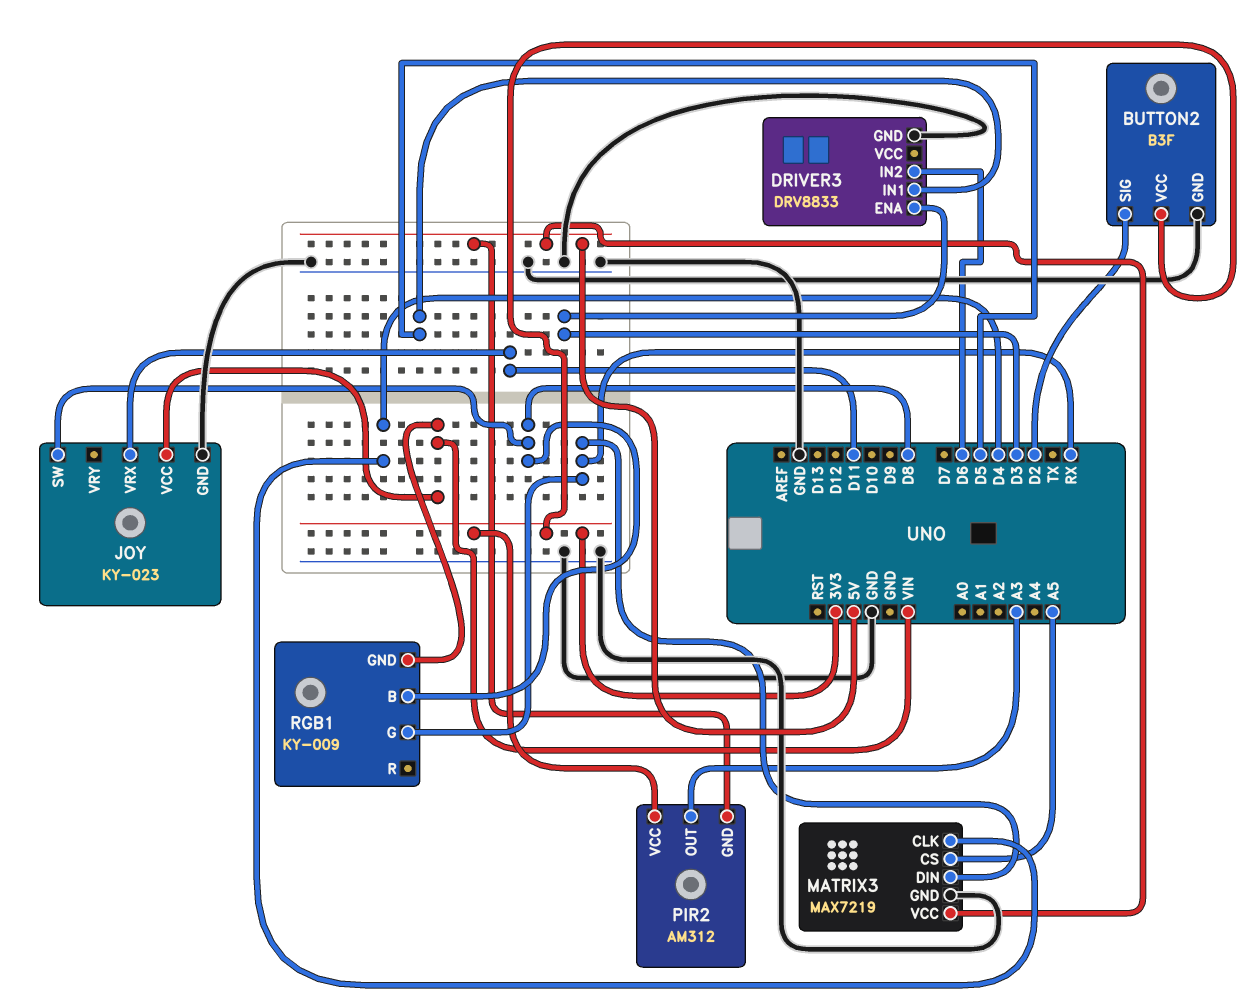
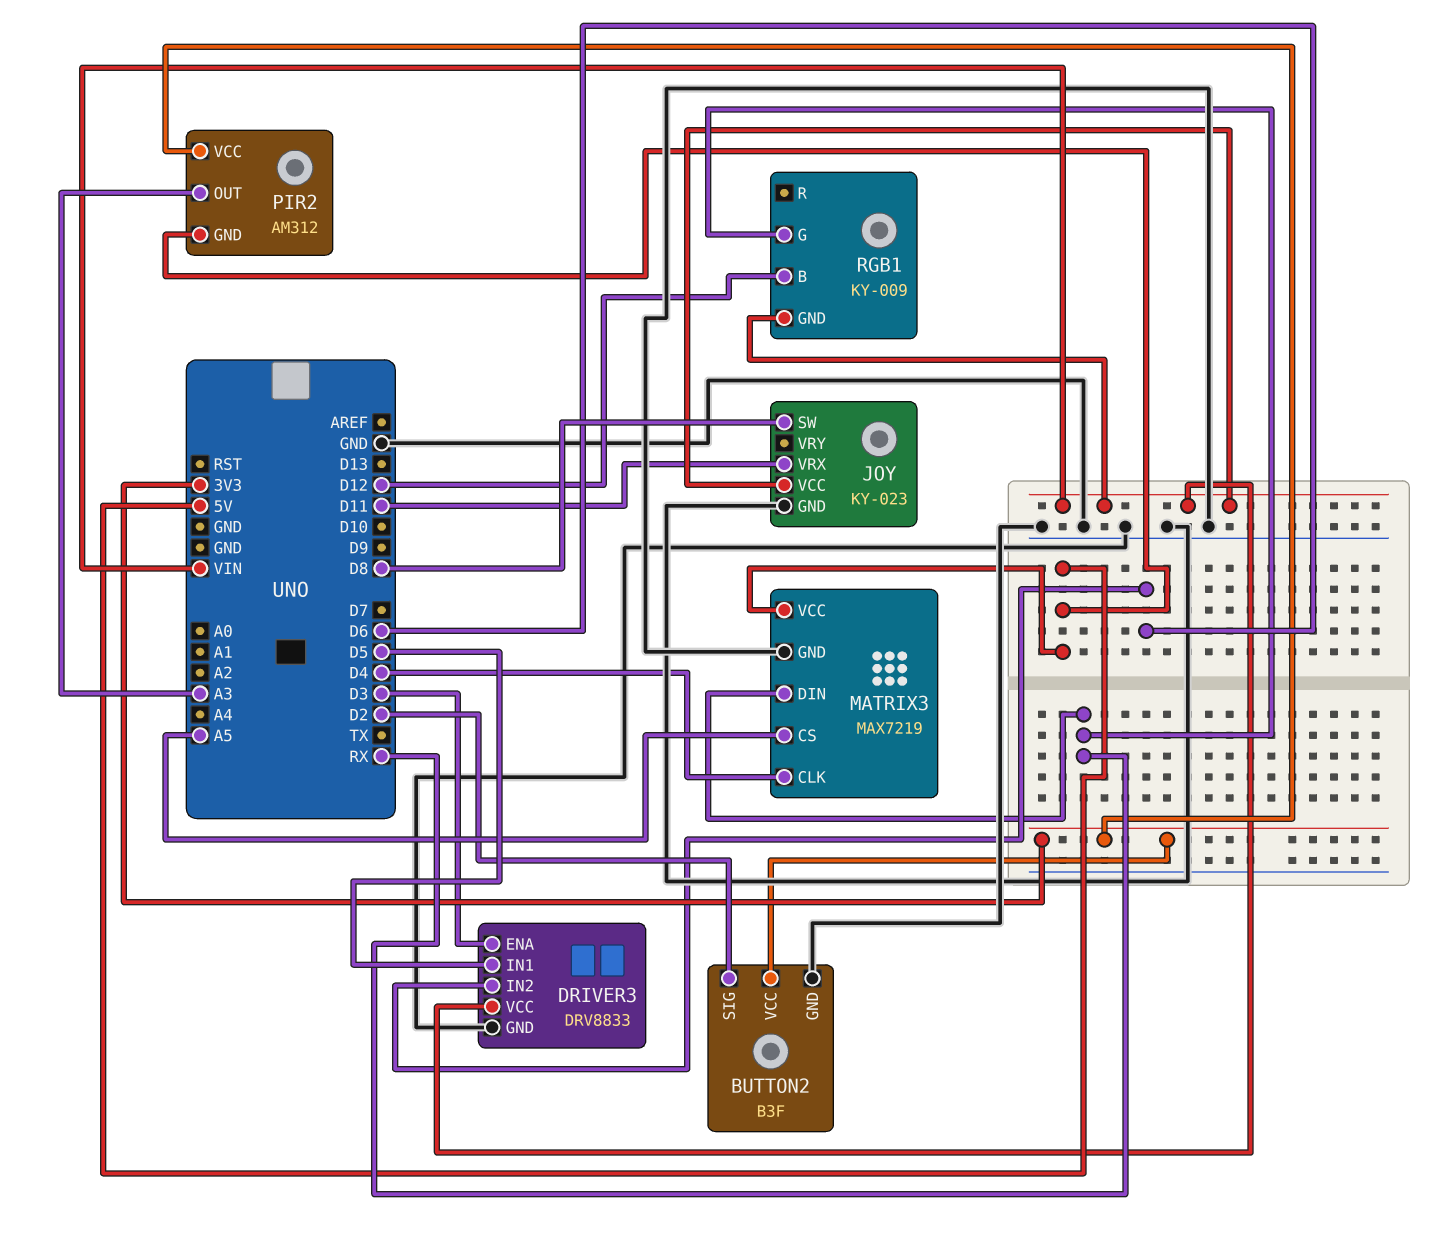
DRIVER3 pin VCC: none -> VIN
RGB1 pin B: D8 -> D12

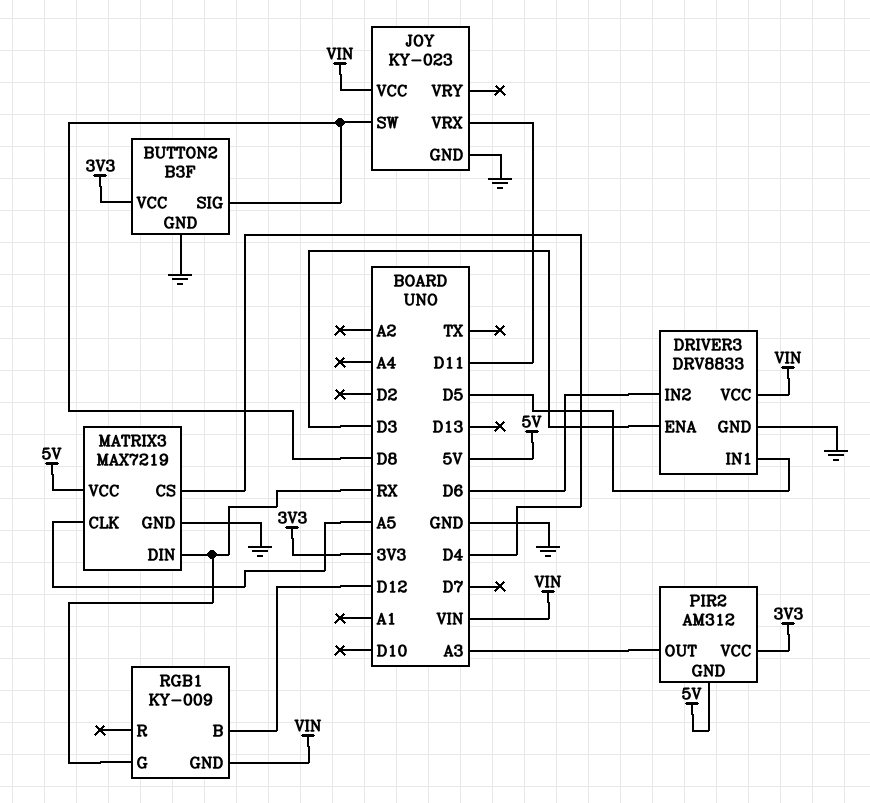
BUTTON2 pin SIG: D2 -> D8
MATRIX3 pin CLK: D4 -> A5
MATRIX3 pin CS: A5 -> D4

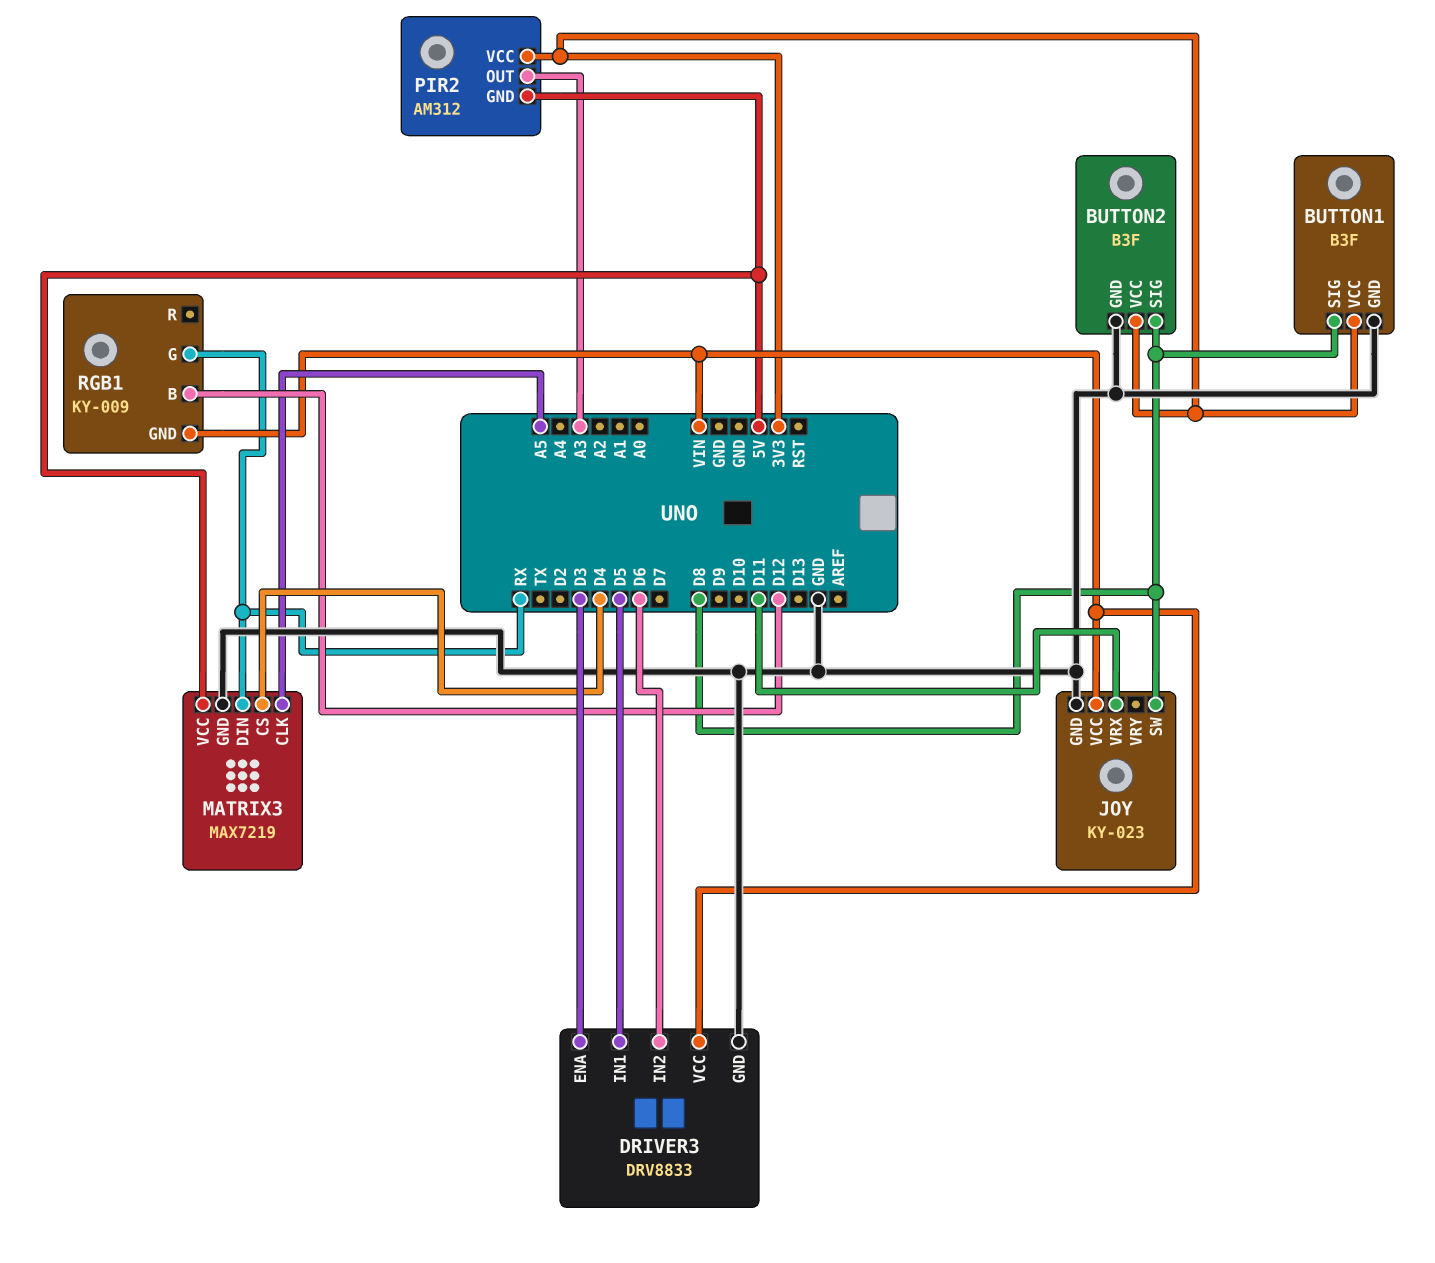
BUTTON1: none -> B3F
BUTTON1 pin GND: none -> GND
BUTTON1 pin SIG: none -> D8
BUTTON1 pin VCC: none -> 3V3

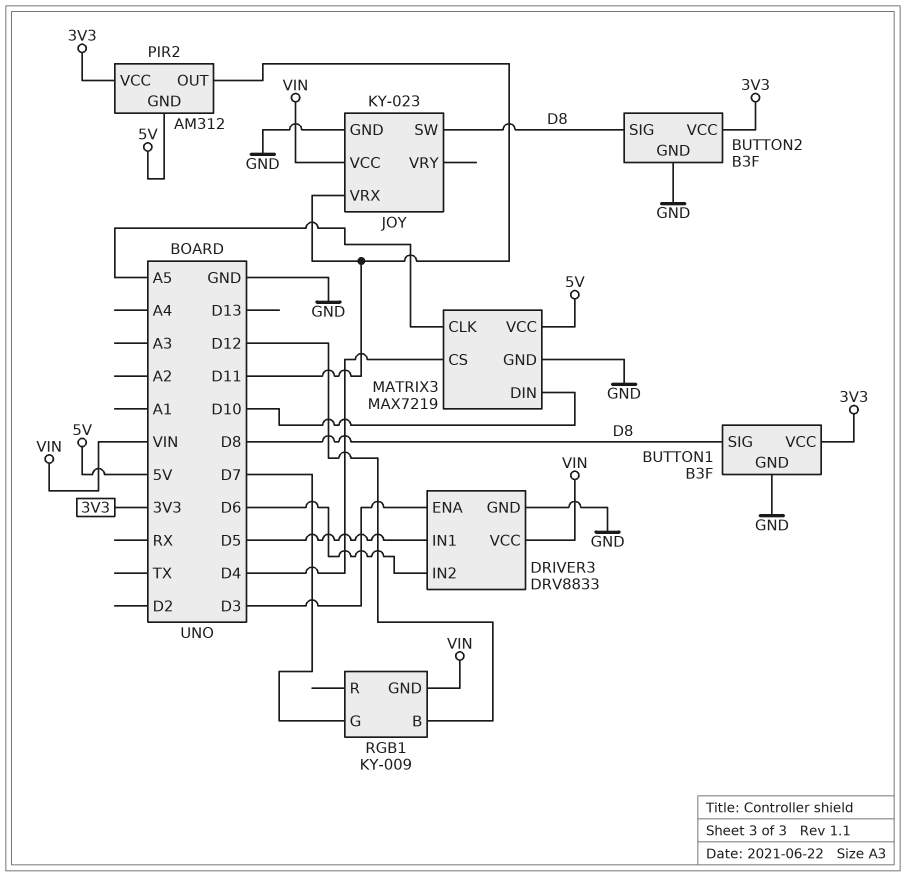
MATRIX3 pin DIN: RX -> D10
PIR2 pin OUT: A3 -> D11
RGB1 pin G: RX -> D7

